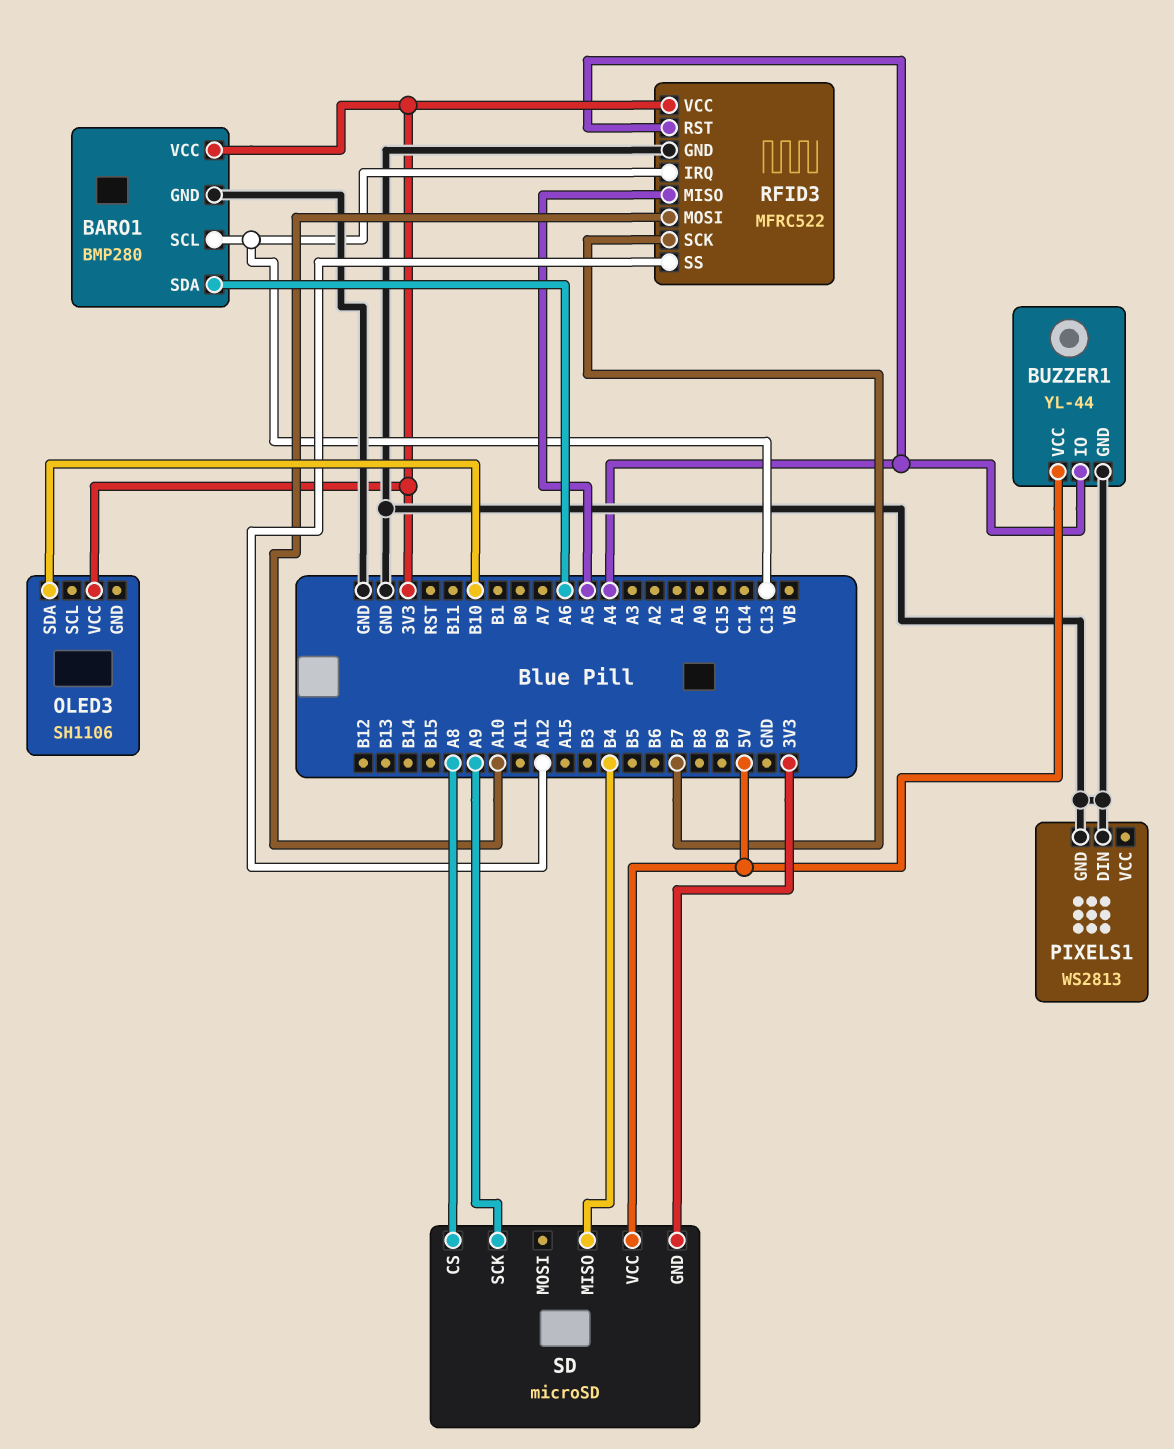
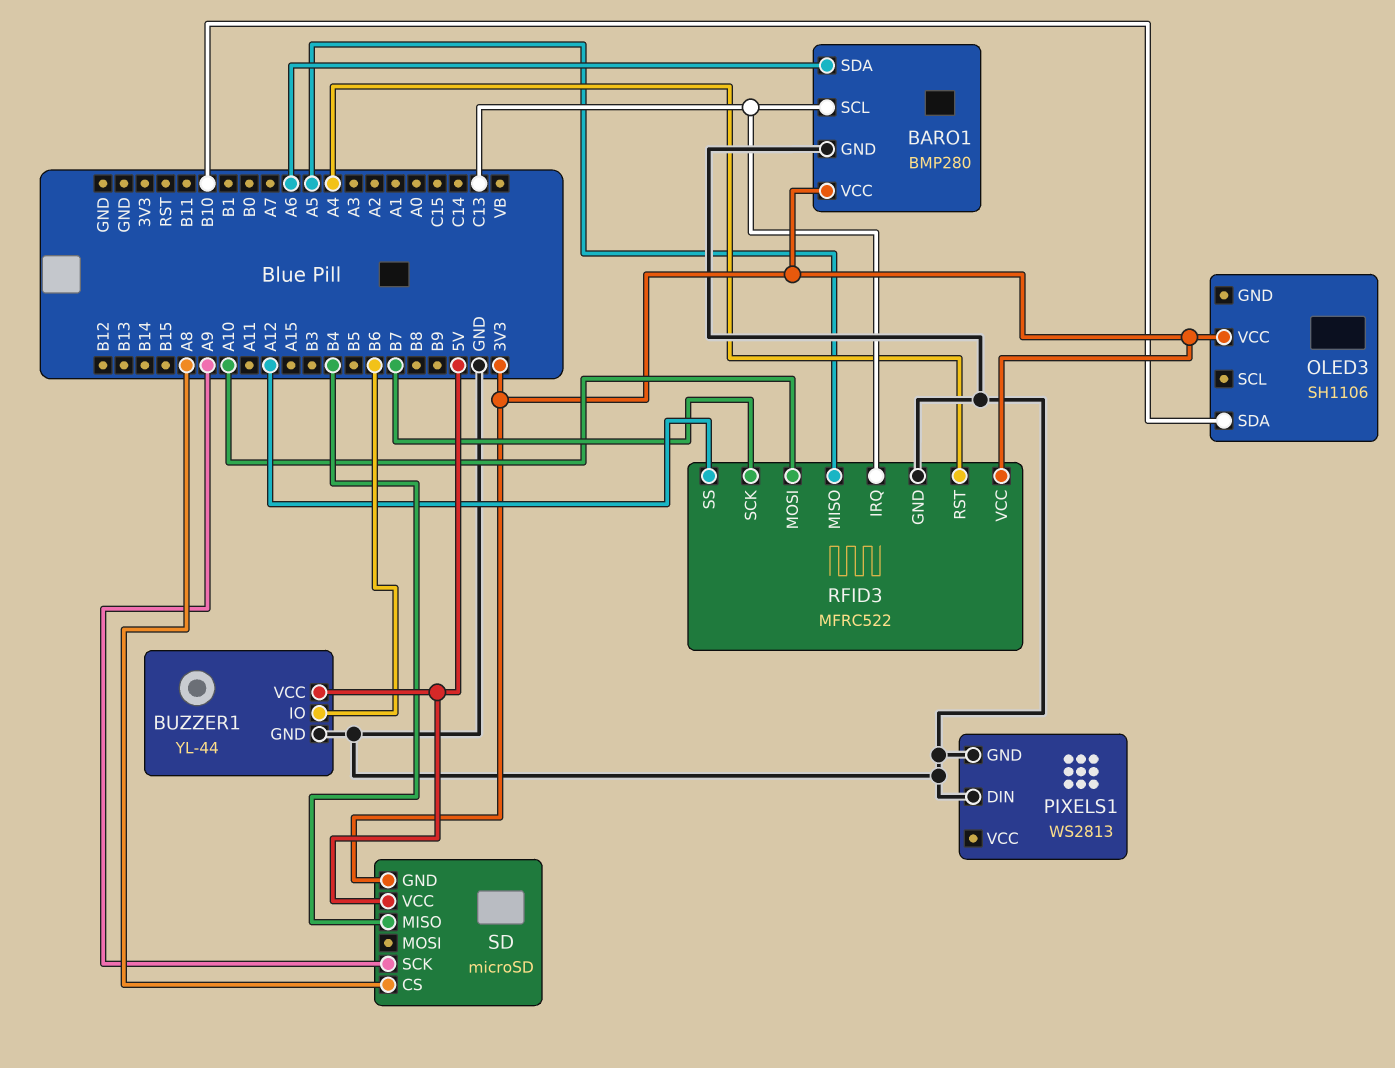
BUZZER1 pin IO: A4 -> B6

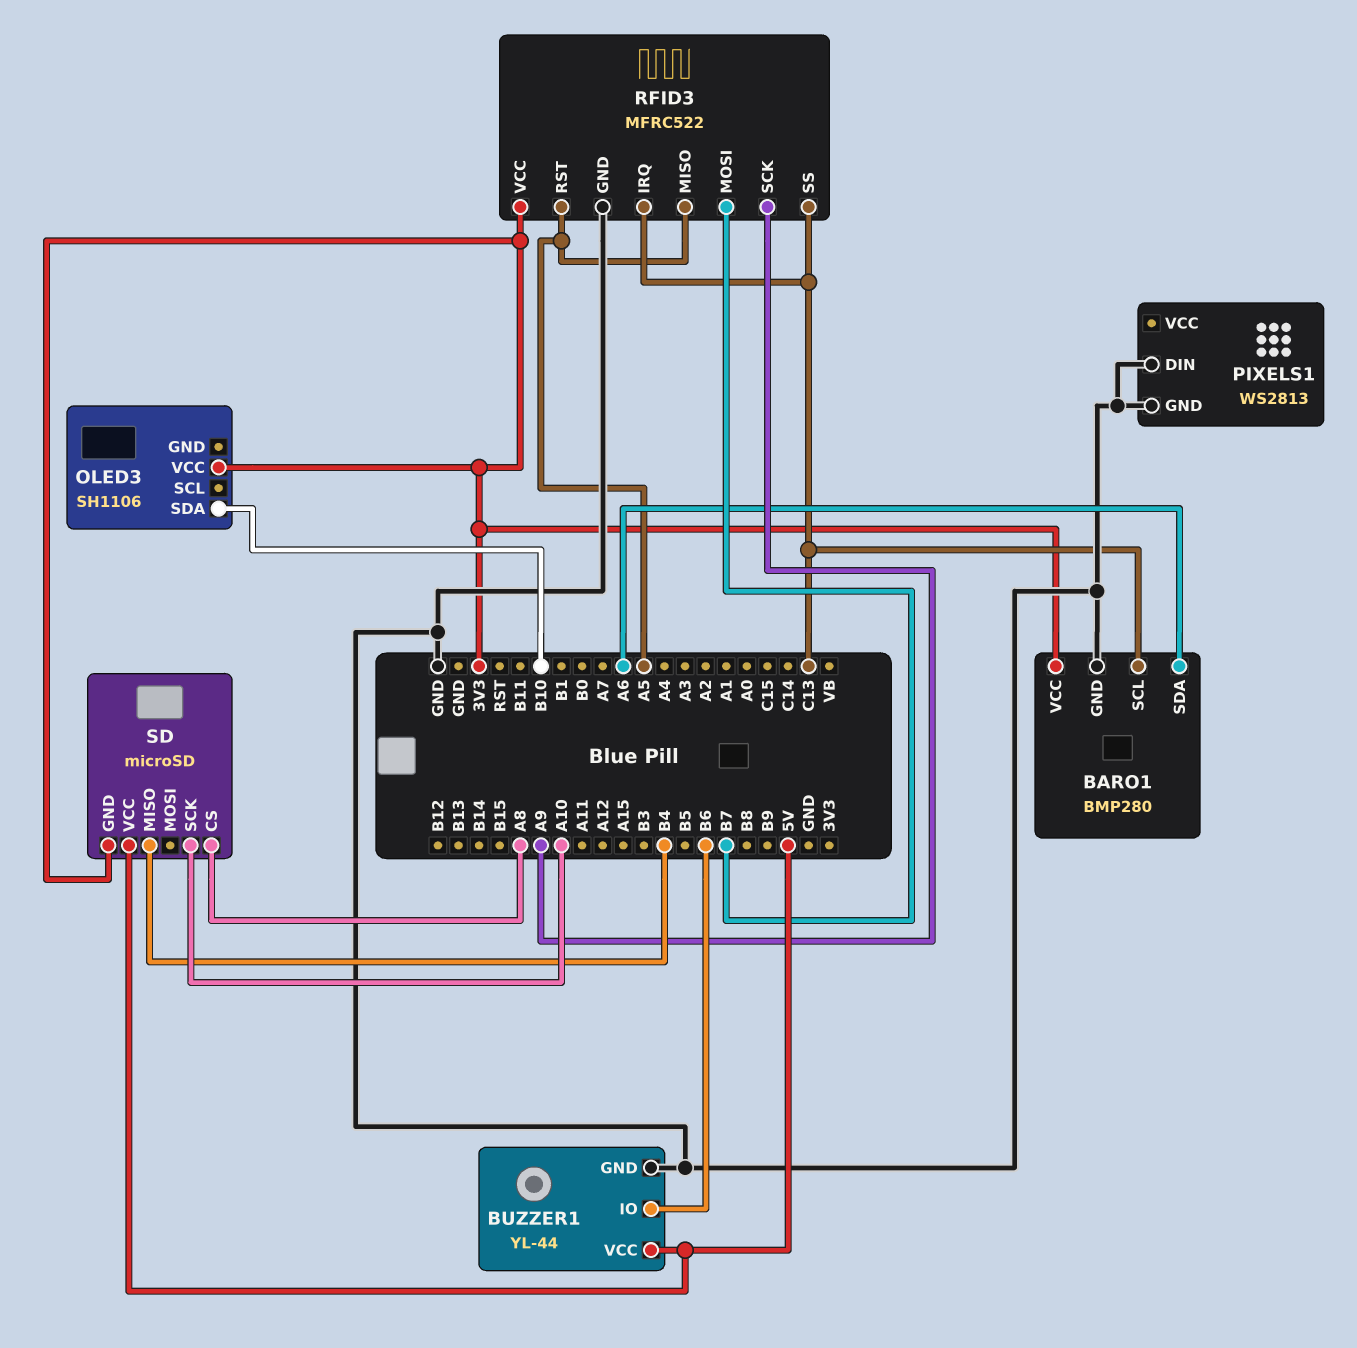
RFID3 pin MOSI: A10 -> B7
RFID3 pin RST: A4 -> A5
RFID3 pin SCK: B7 -> A9
RFID3 pin SS: A12 -> C13
SD pin SCK: A9 -> A10

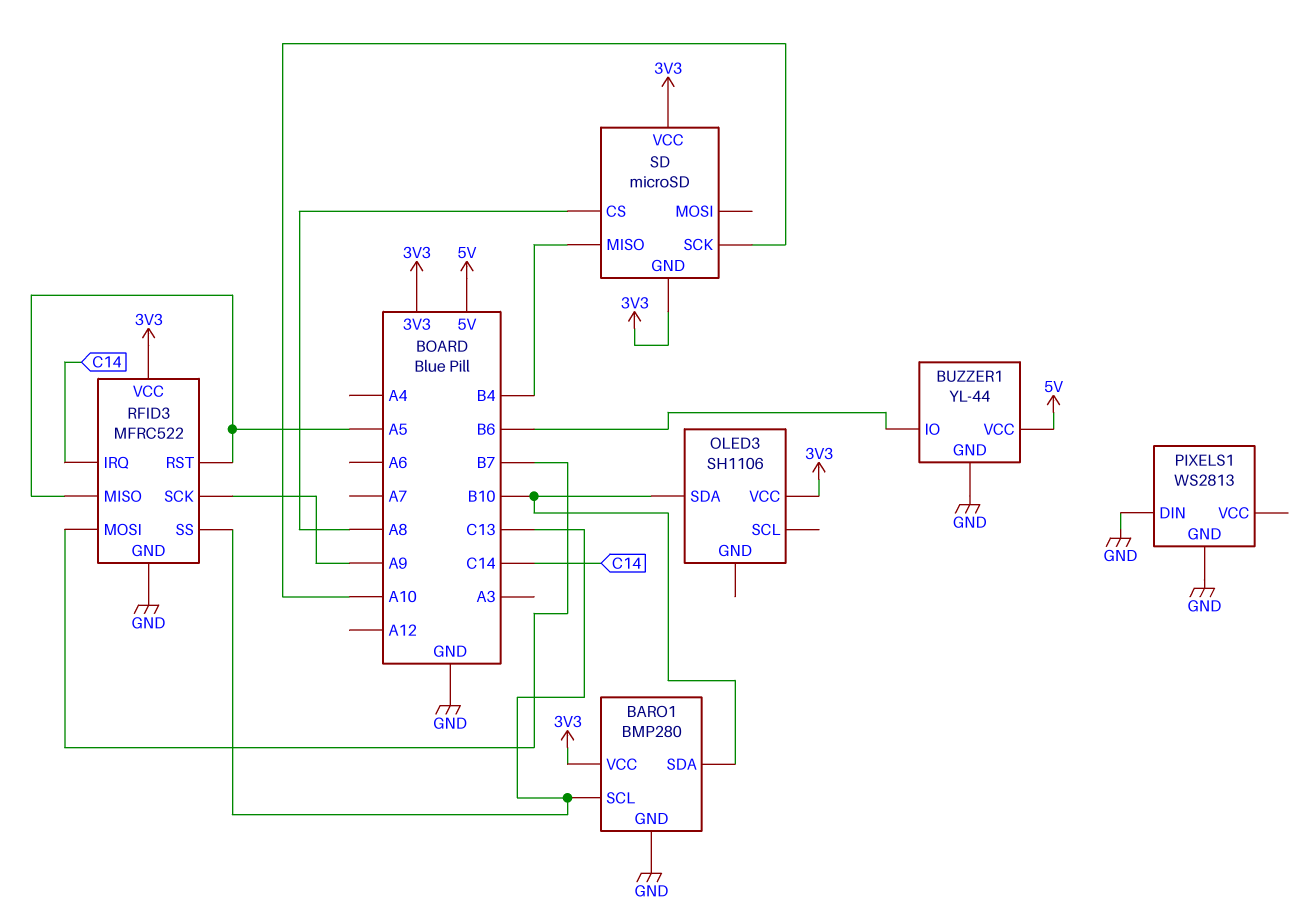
BARO1 pin SDA: A6 -> B10
RFID3 pin IRQ: C13 -> C14
SD pin VCC: 5V -> 3V3

